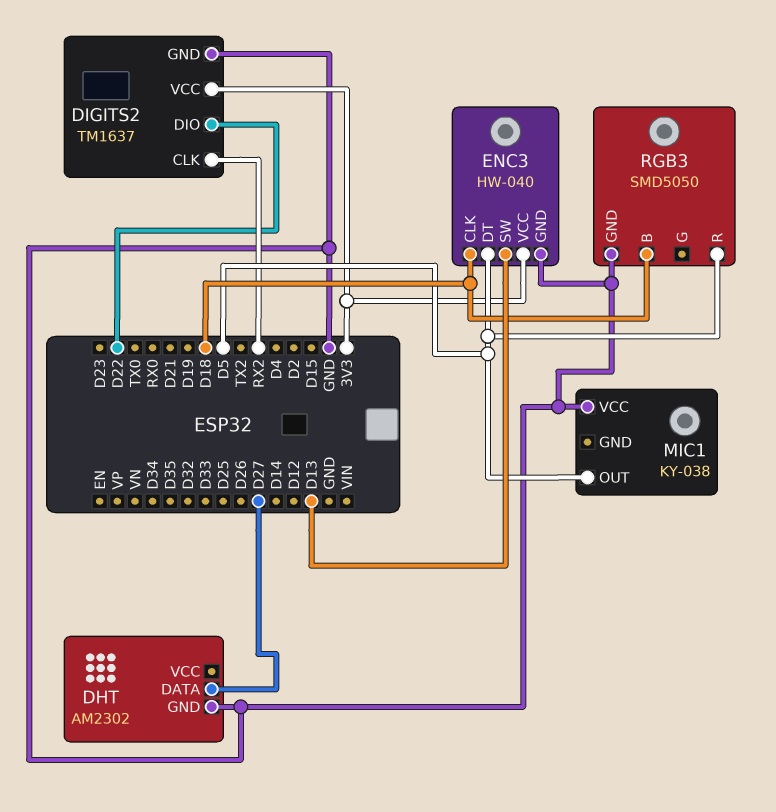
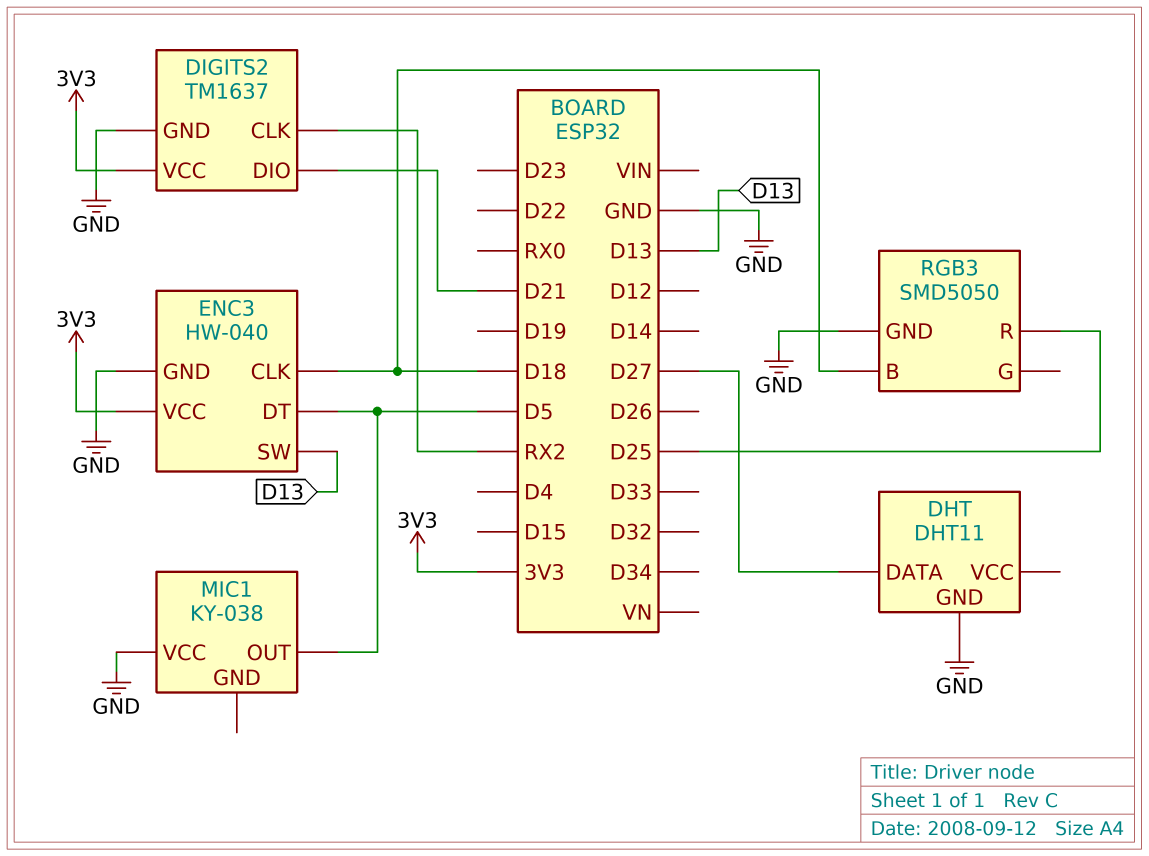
DHT: AM2302 -> DHT11
DIGITS2 pin DIO: D22 -> D21
RGB3 pin R: D5 -> D25

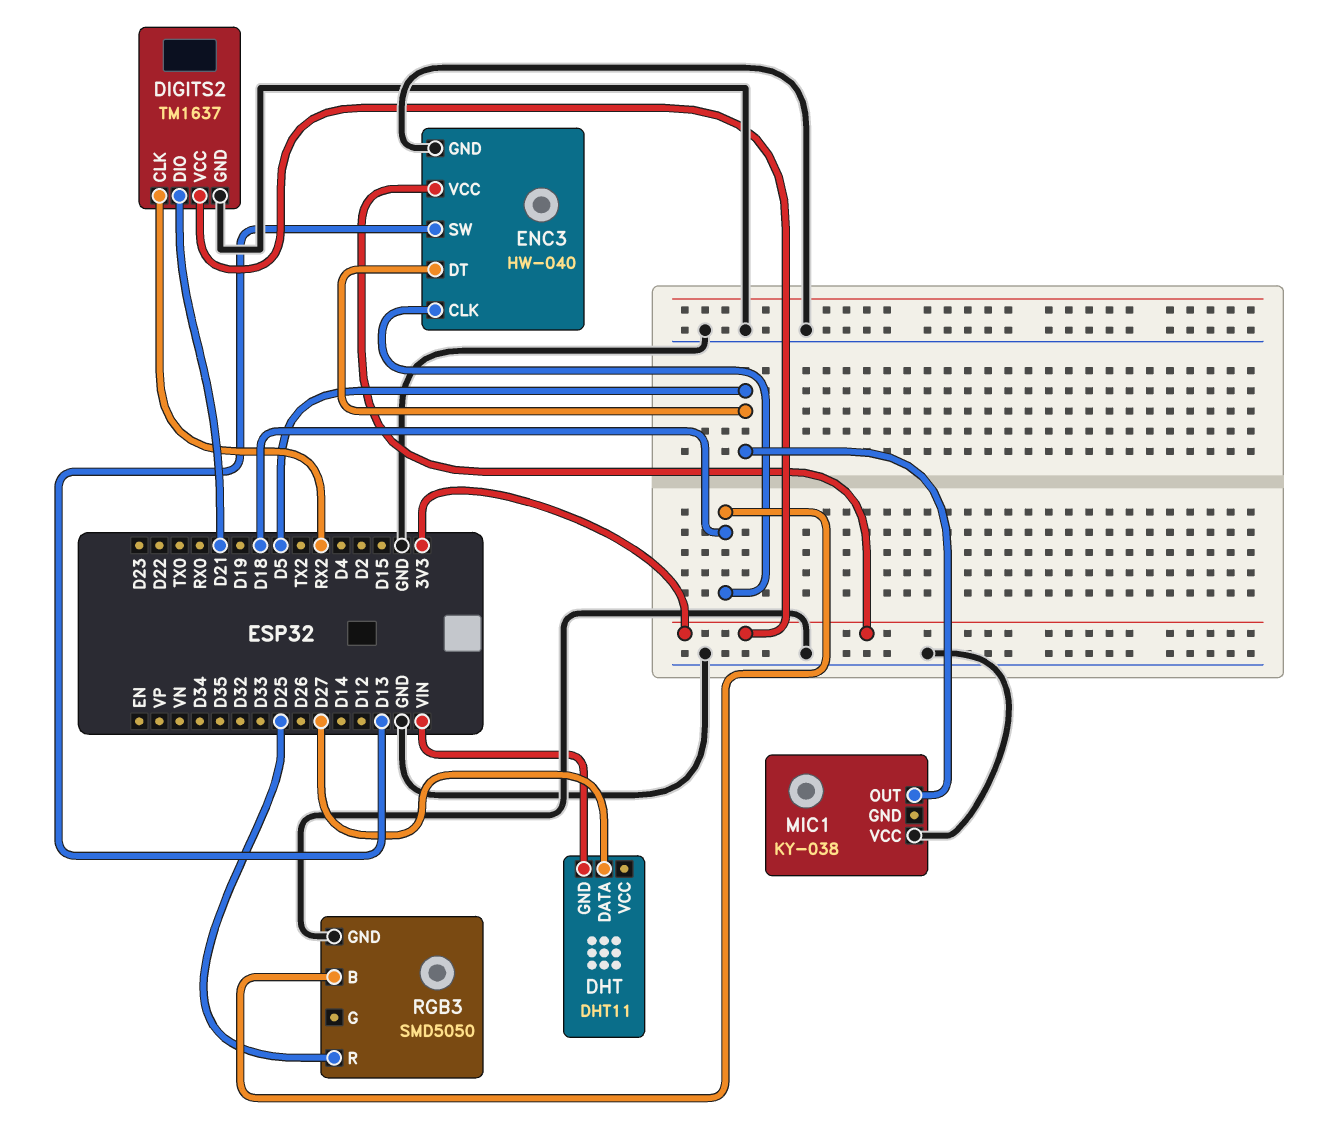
DHT pin GND: GND -> VIN

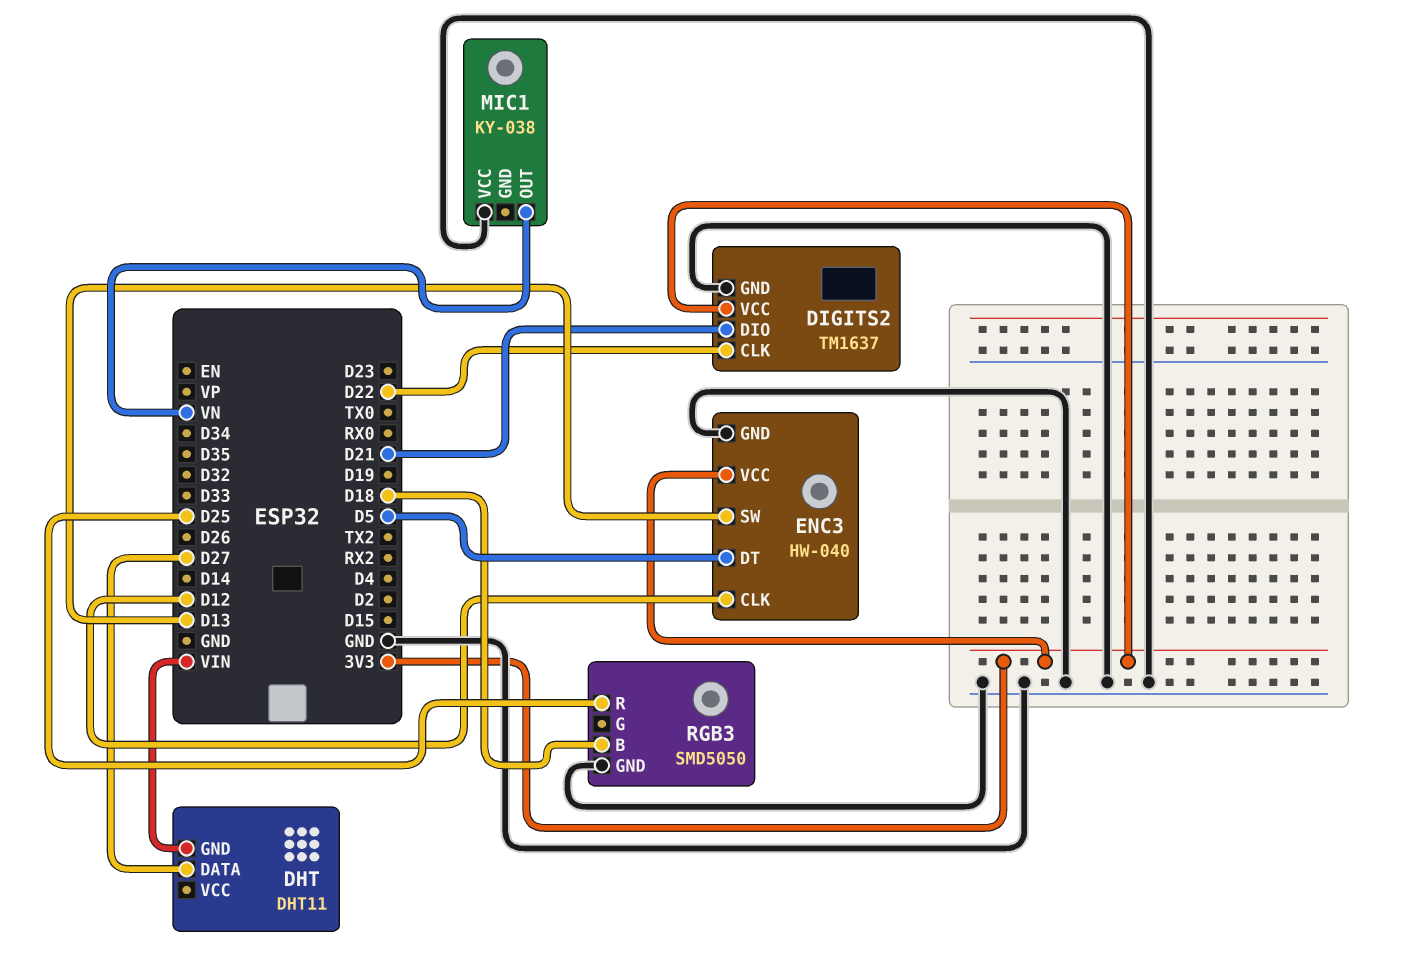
DIGITS2 pin CLK: RX2 -> D22
ENC3 pin CLK: D18 -> D12
MIC1 pin OUT: D5 -> VN

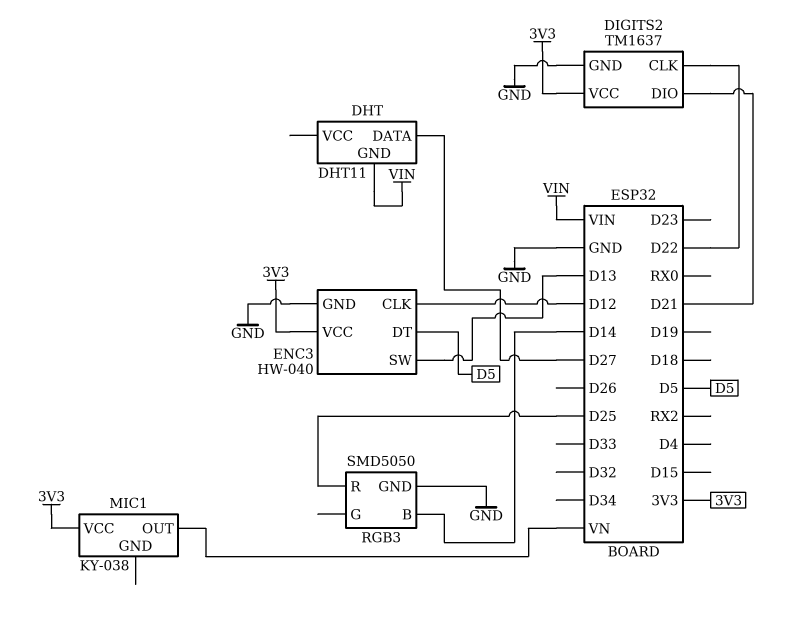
MIC1 pin VCC: GND -> 3V3
RGB3 pin B: D18 -> D14

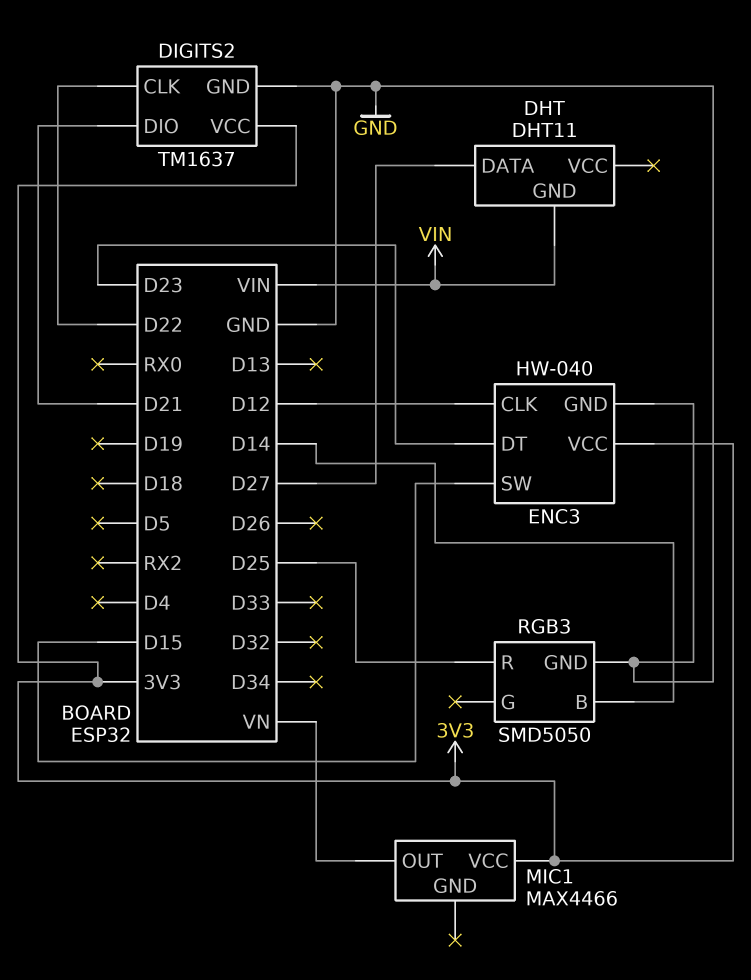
ENC3 pin DT: D5 -> D23
ENC3 pin SW: D13 -> D15
MIC1: KY-038 -> MAX4466

